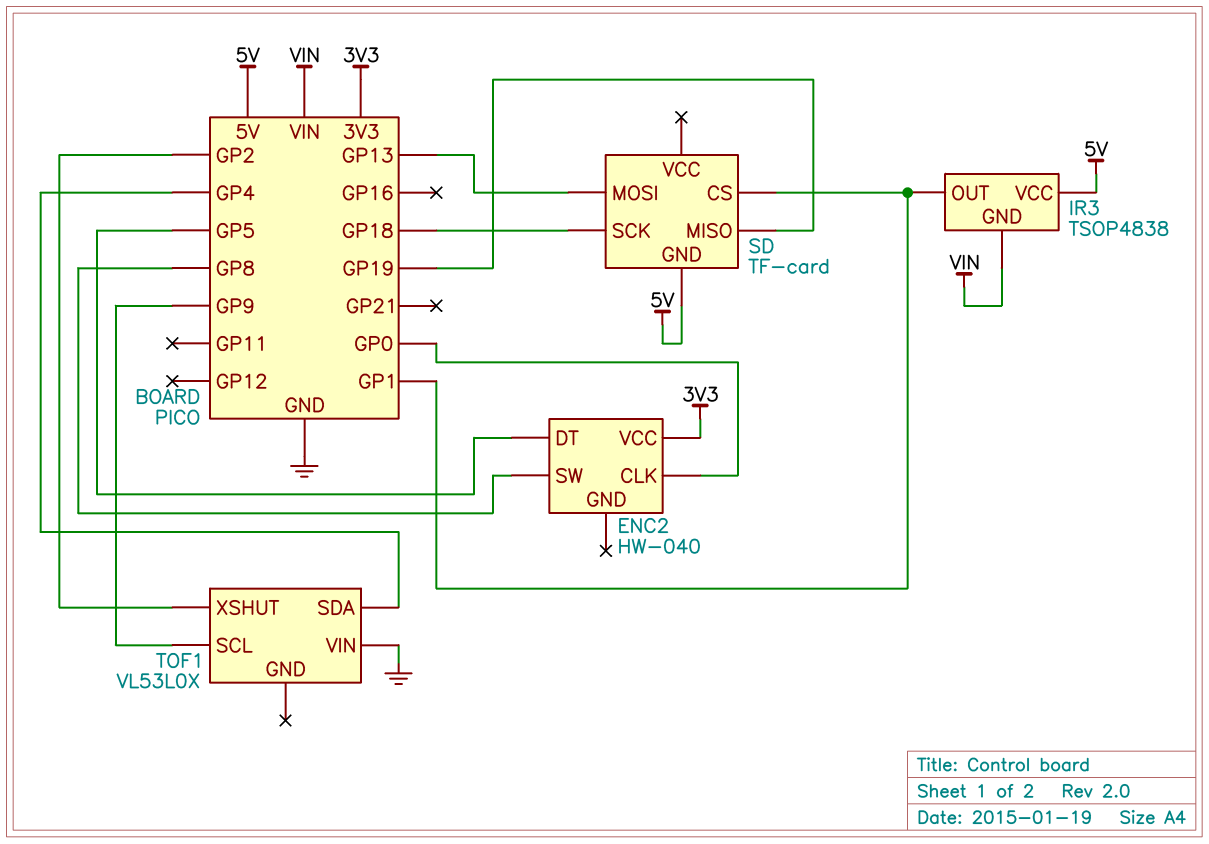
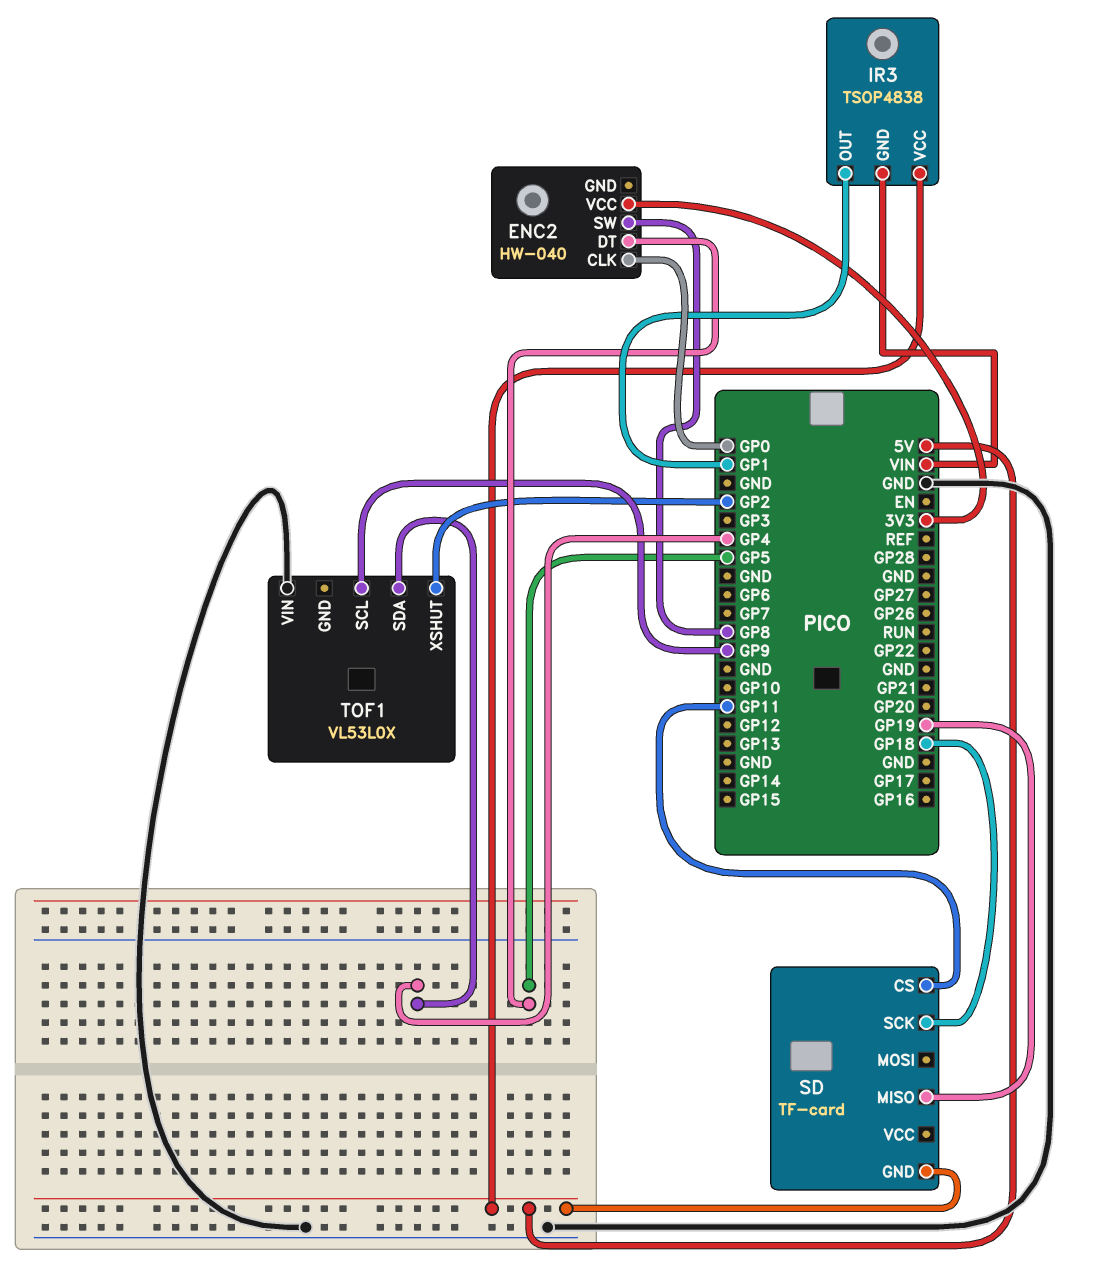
SD pin CS: GP1 -> GP11
SD pin MOSI: GP13 -> none

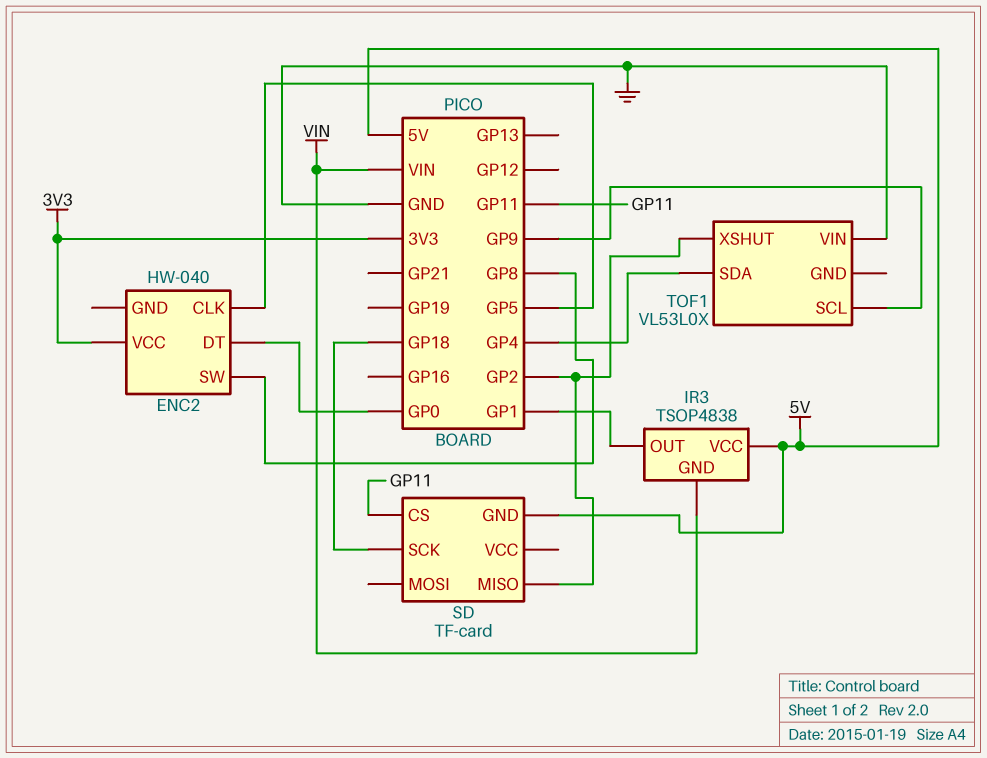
ENC2 pin CLK: GP0 -> GP5
ENC2 pin DT: GP5 -> GP0
SD pin MISO: GP19 -> GP2

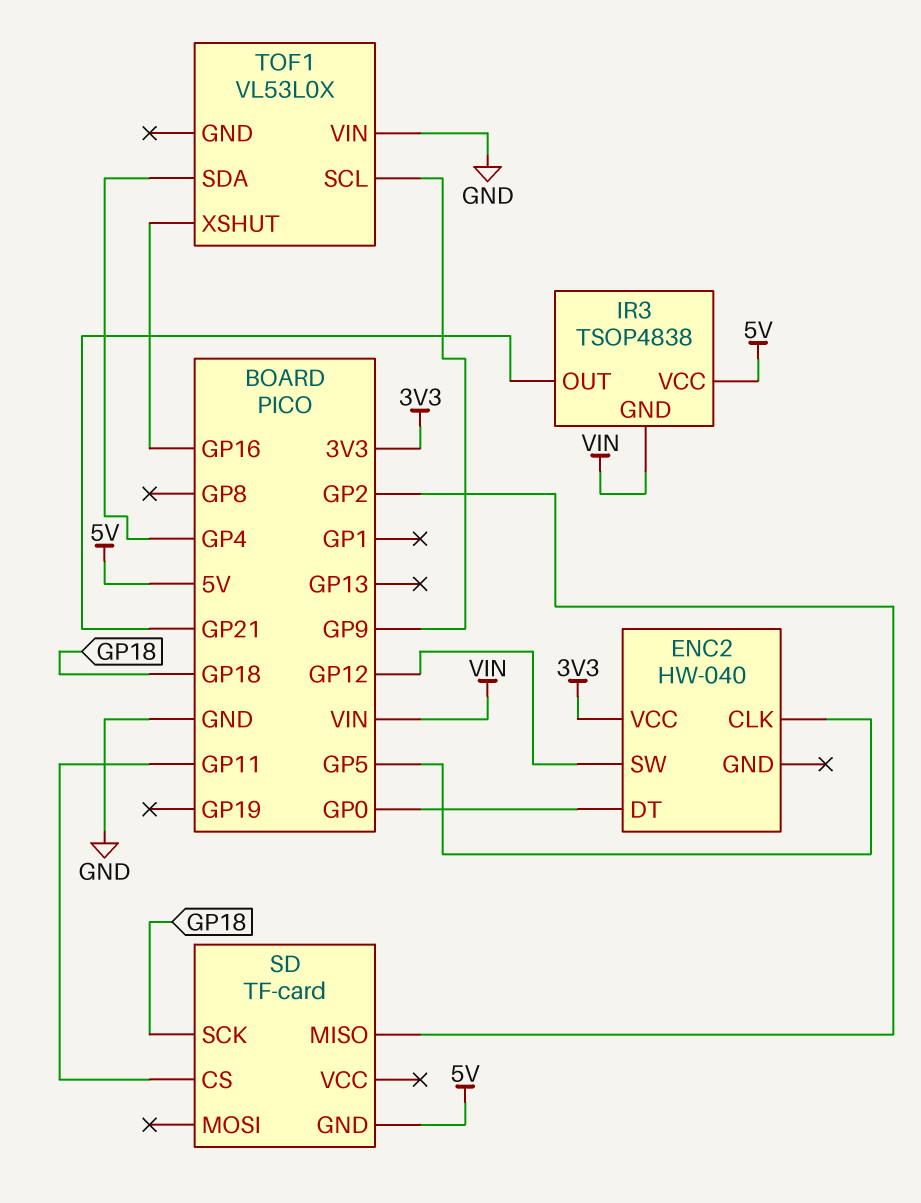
ENC2 pin SW: GP8 -> GP12
IR3 pin OUT: GP1 -> GP21
TOF1 pin XSHUT: GP2 -> GP16

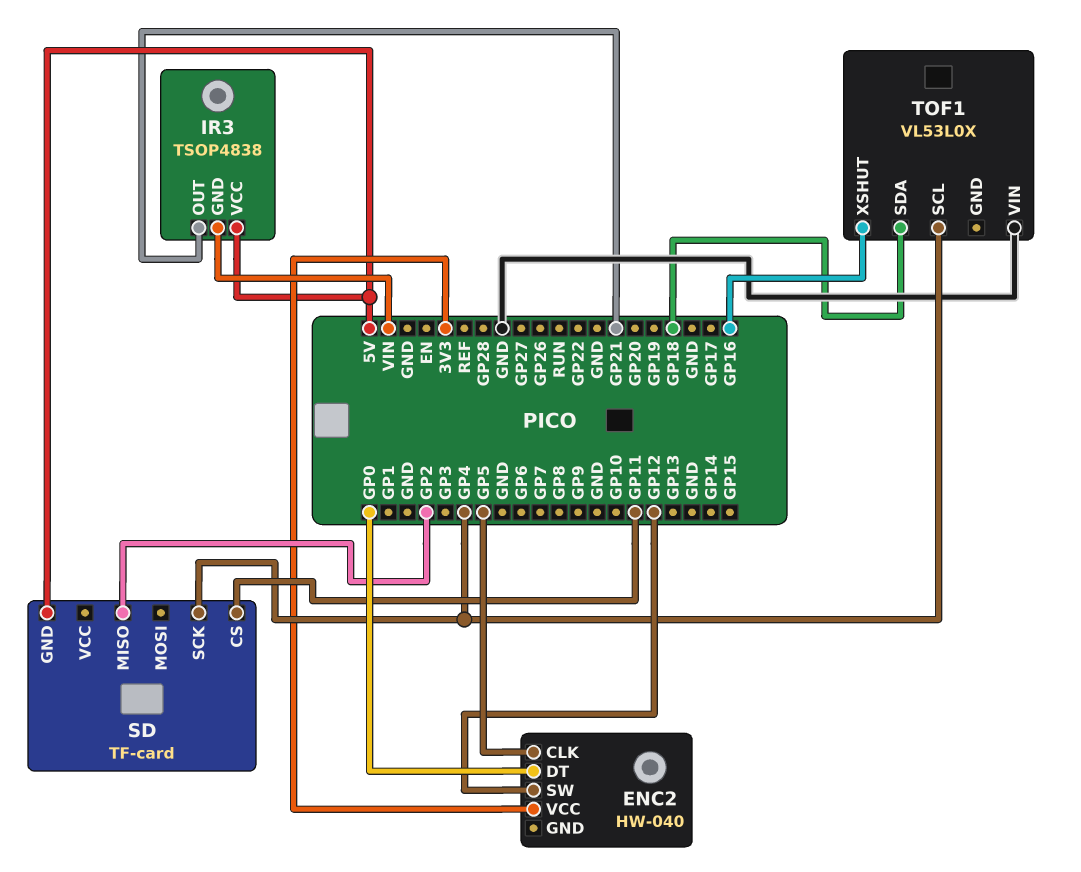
SD pin SCK: GP18 -> GP4
TOF1 pin SCL: GP9 -> GP4
TOF1 pin SDA: GP4 -> GP18

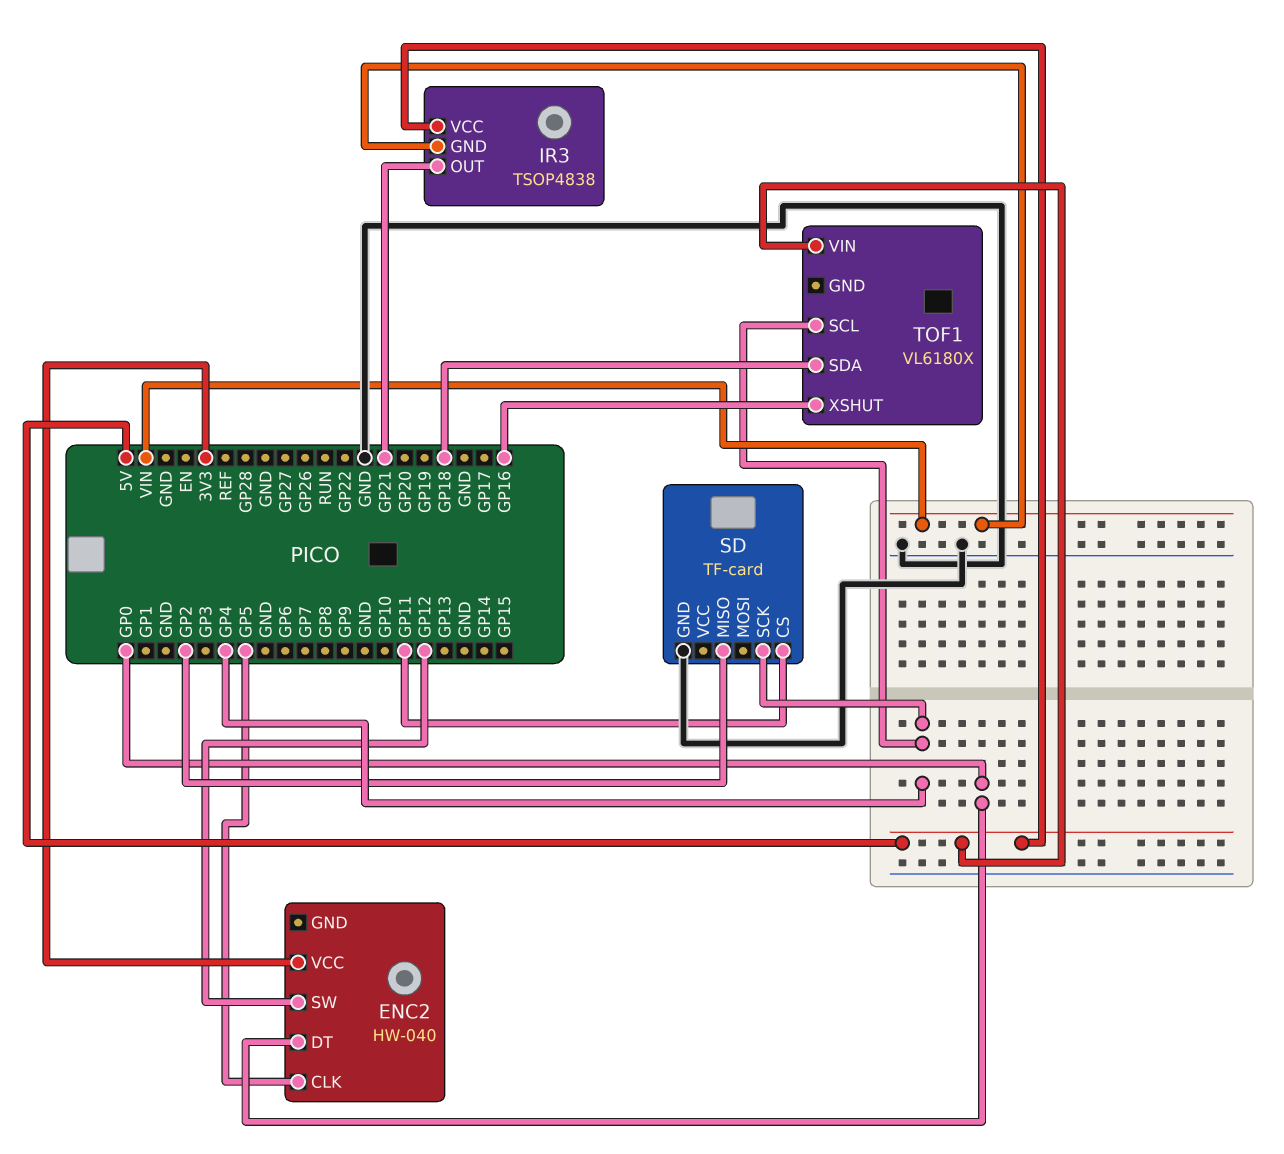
SD pin GND: 5V -> GND
TOF1: VL53L0X -> VL6180X
TOF1 pin VIN: GND -> 5V

